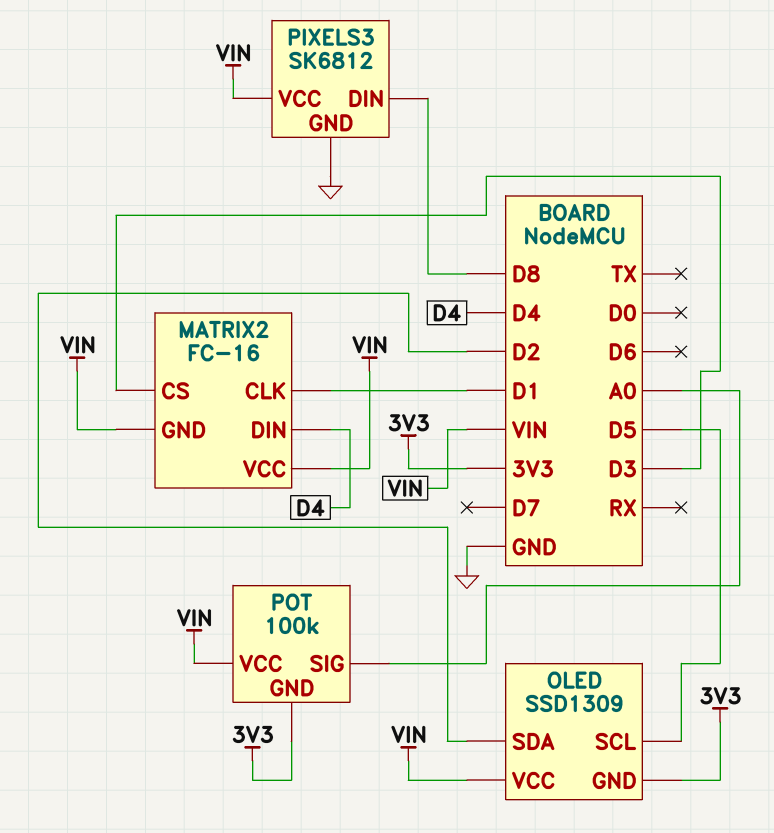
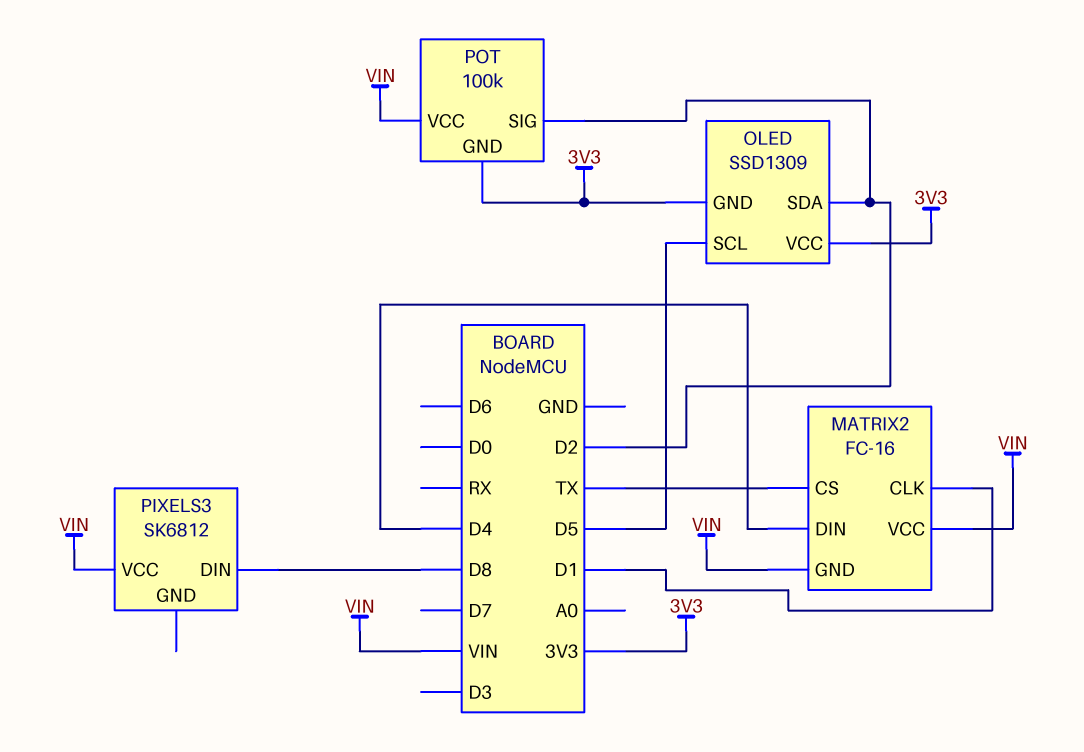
MATRIX2 pin CS: D3 -> TX
OLED pin VCC: VIN -> 3V3
PIXELS3 pin GND: GND -> none
POT pin SIG: A0 -> D2

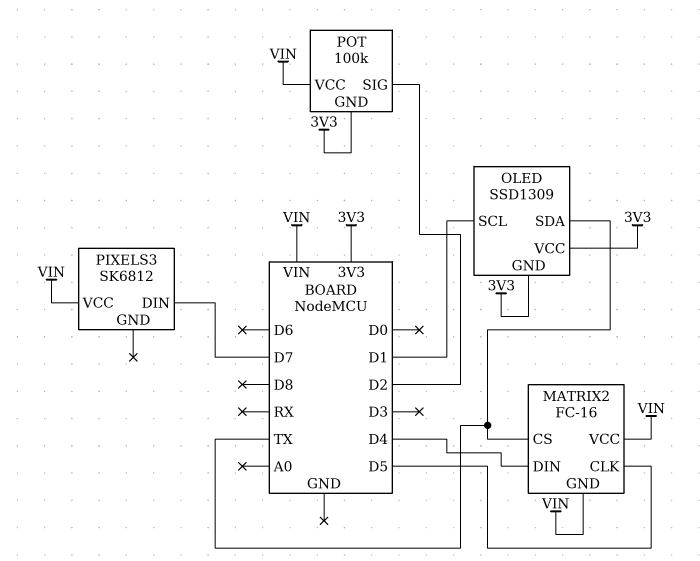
MATRIX2 pin CLK: D1 -> D5
OLED pin SCL: D5 -> D1
OLED pin SDA: D2 -> TX
PIXELS3 pin DIN: D8 -> D7

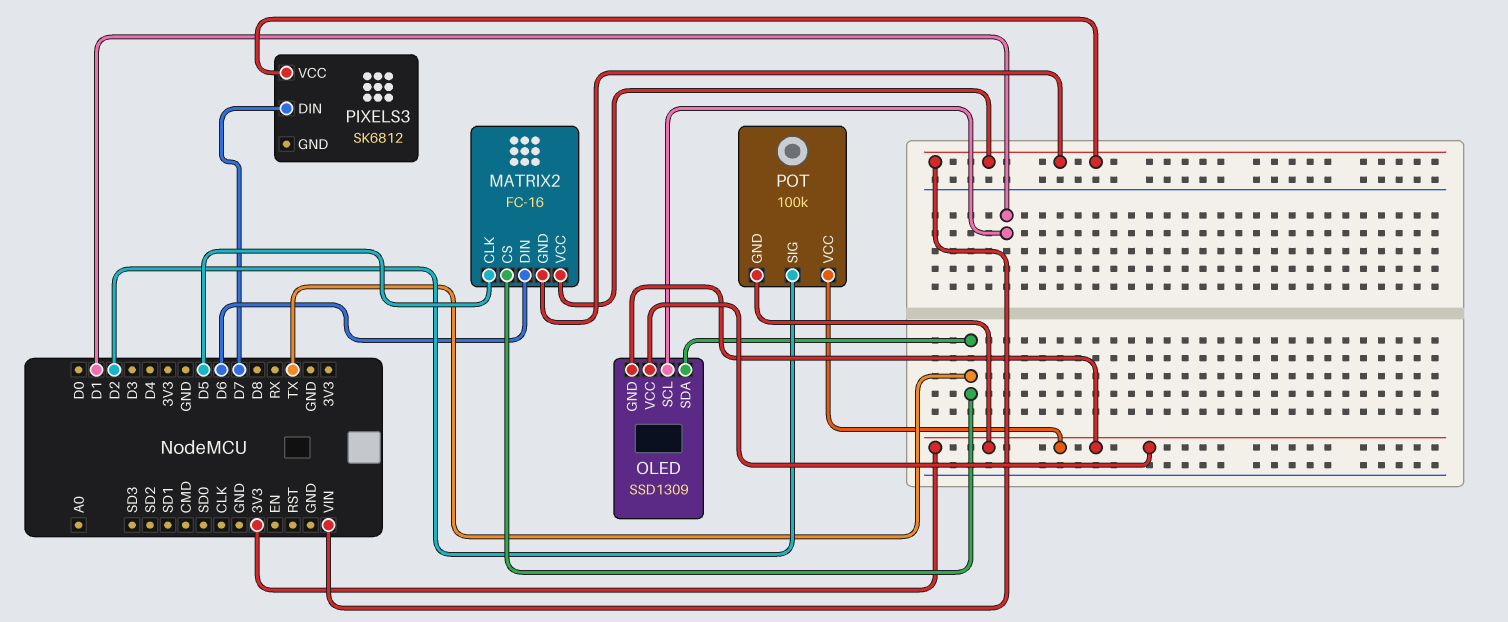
MATRIX2 pin DIN: D4 -> D6
POT pin VCC: VIN -> 3V3

